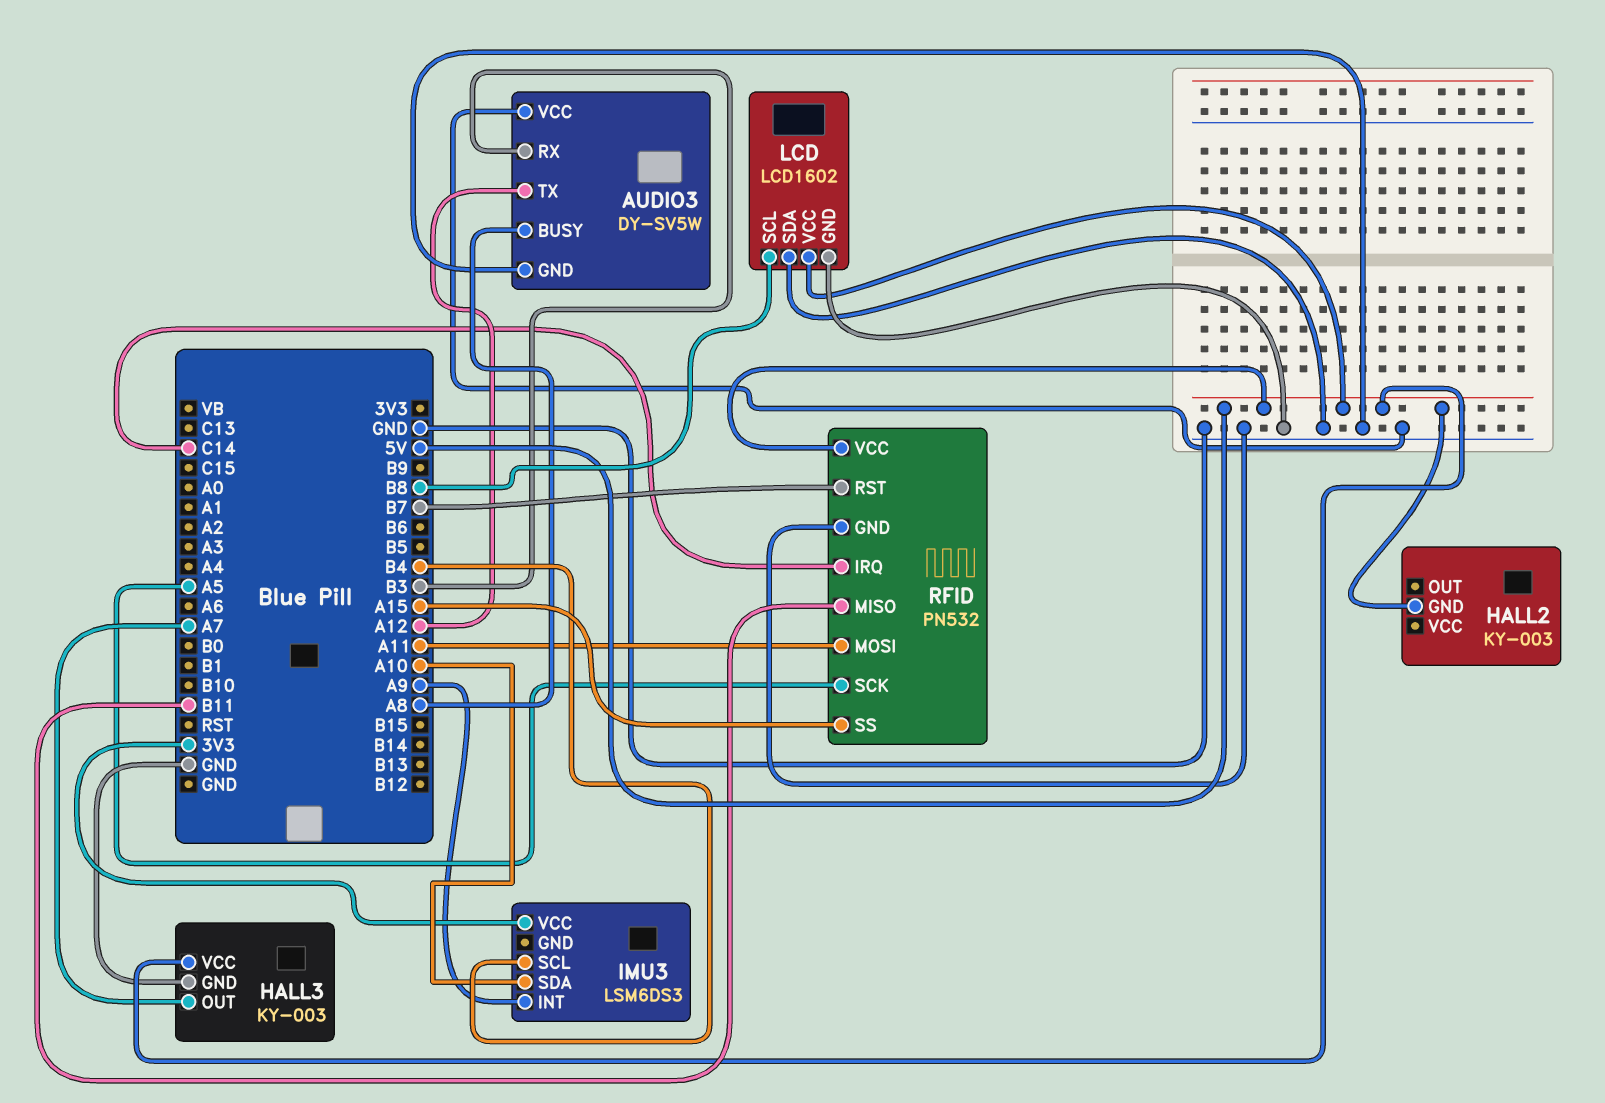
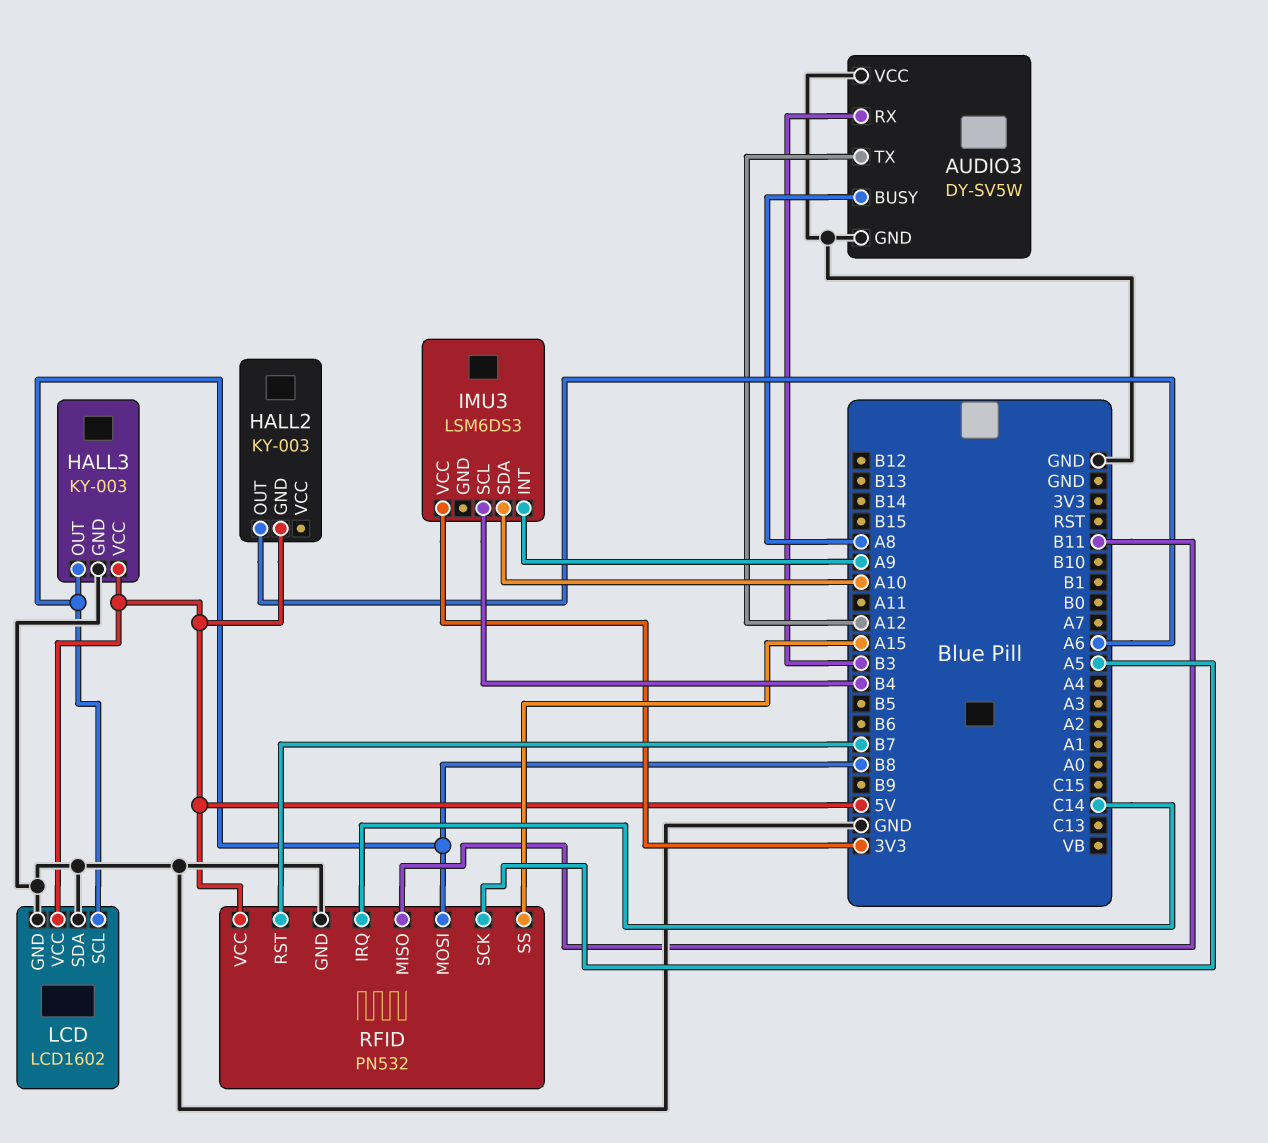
HALL2 pin OUT: none -> A6
HALL3 pin OUT: A7 -> B8
RFID pin MOSI: A11 -> B8

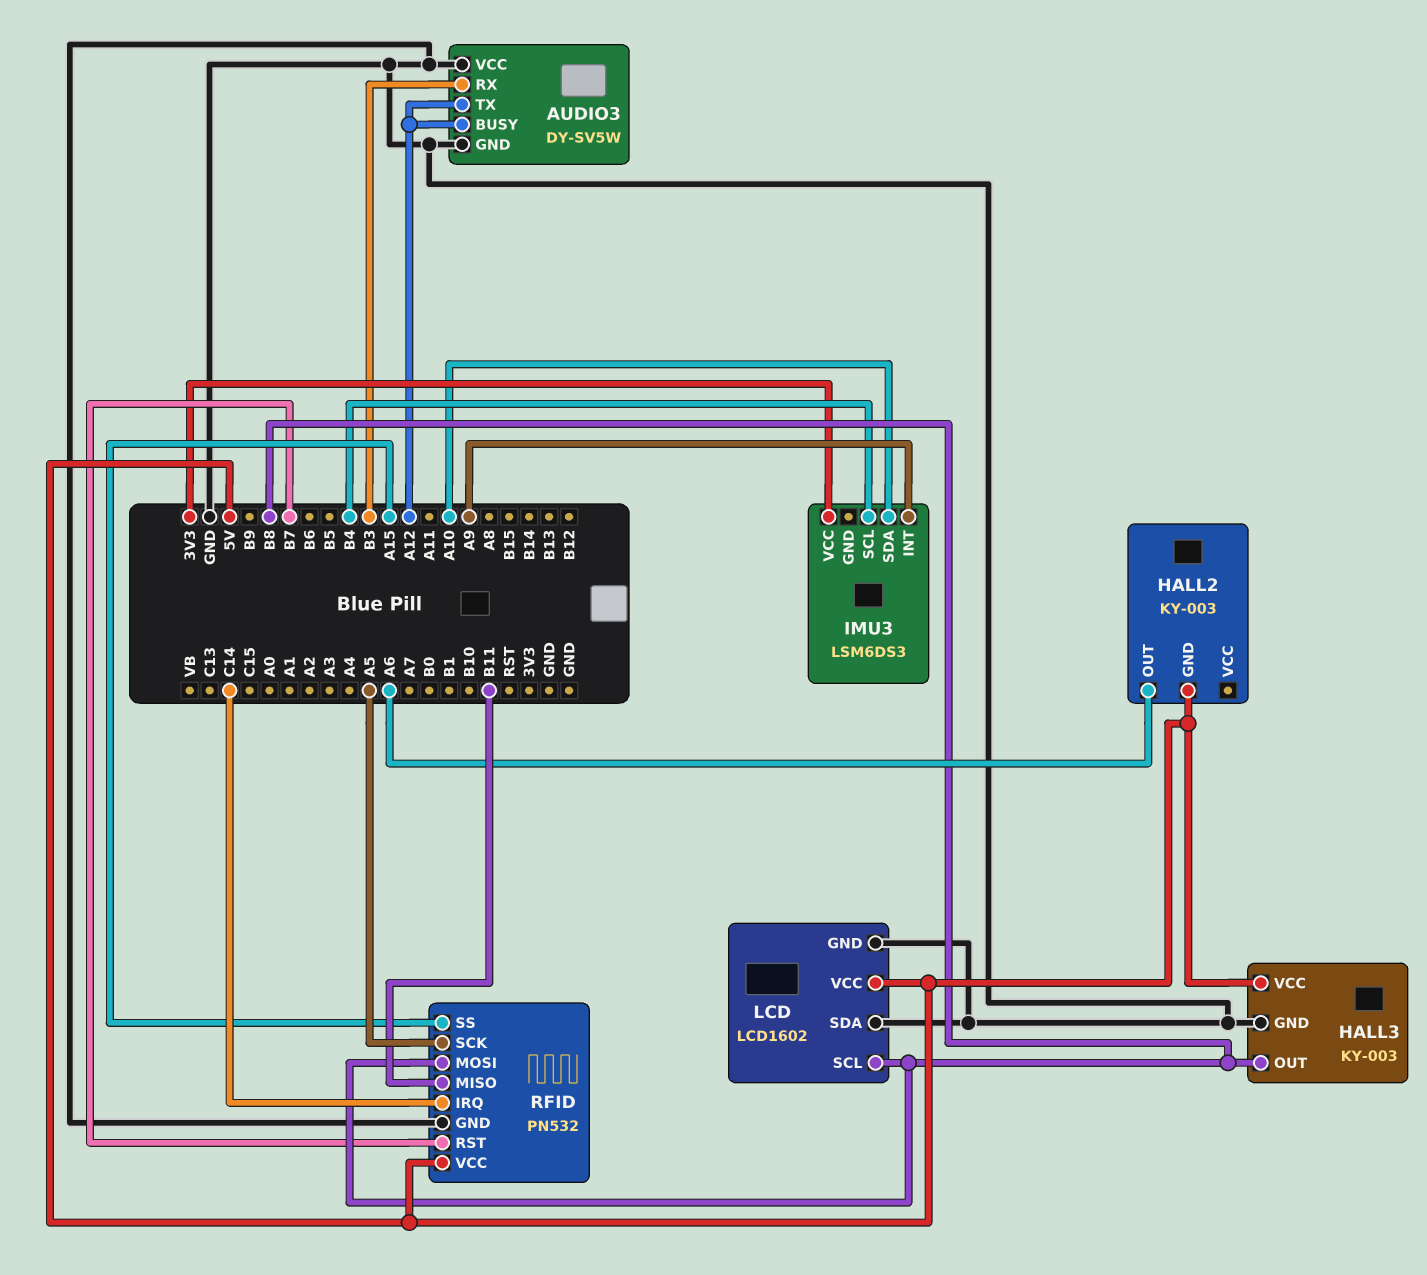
AUDIO3 pin BUSY: A8 -> A12

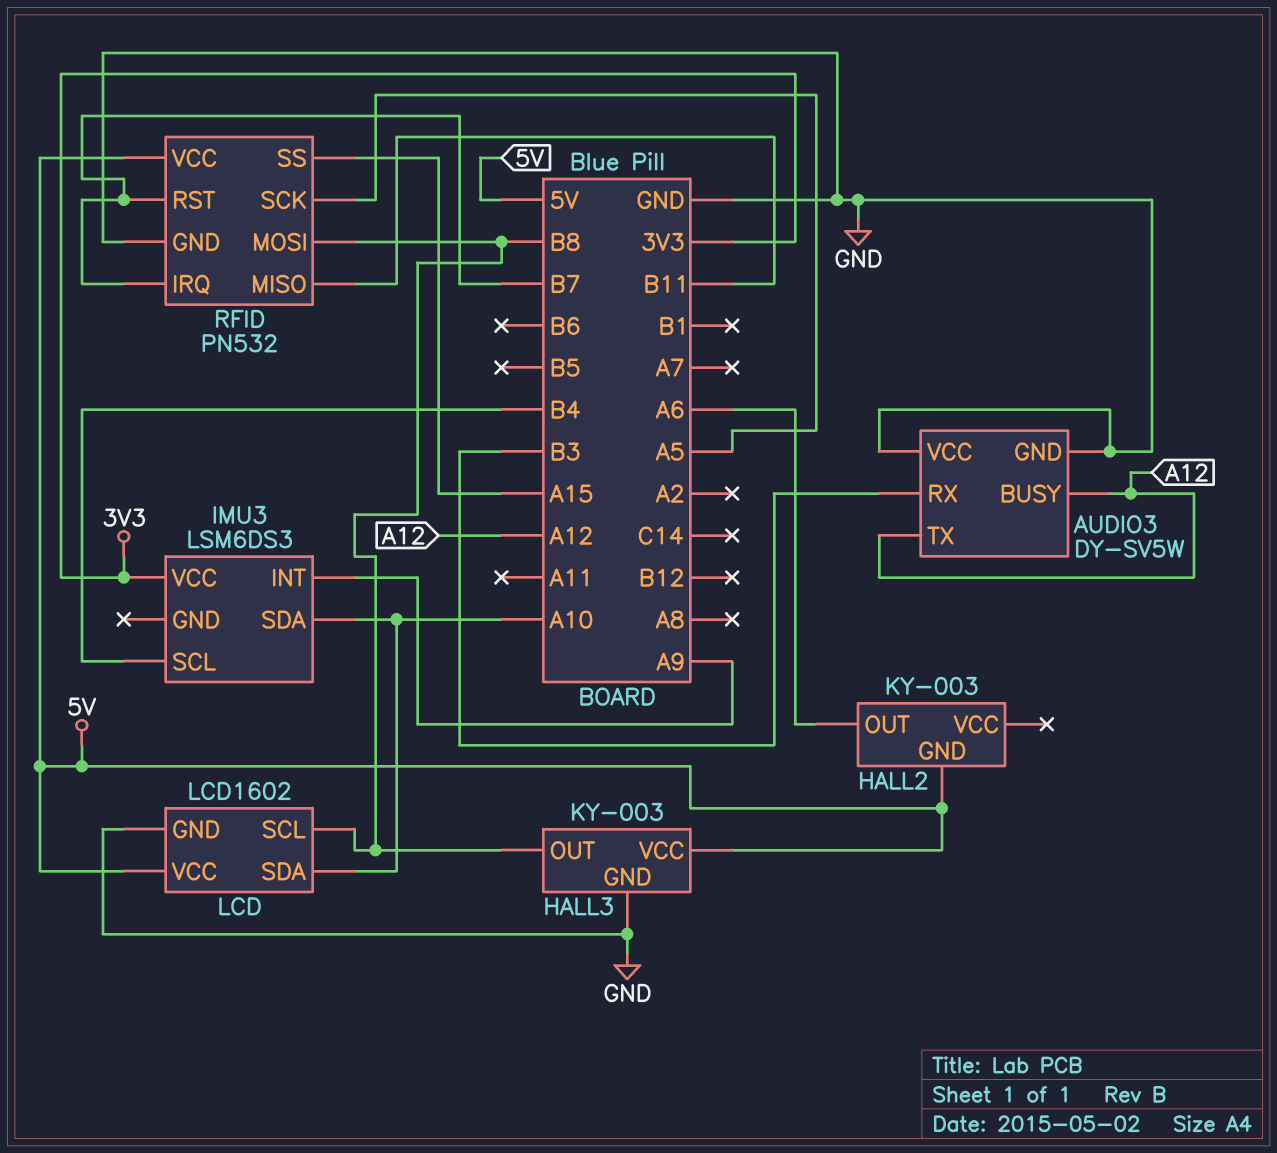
LCD pin SDA: GND -> A10
RFID pin IRQ: C14 -> B7

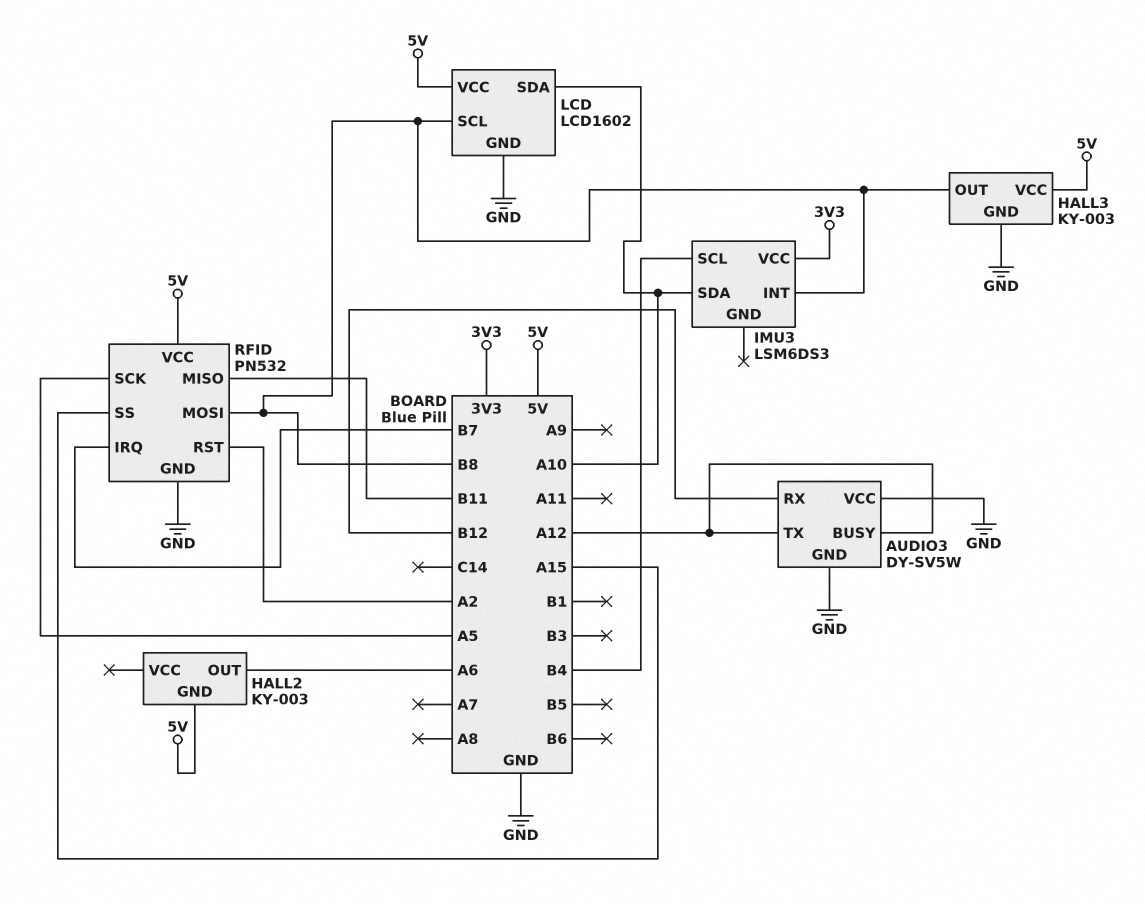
AUDIO3 pin RX: B3 -> B12
IMU3 pin INT: A9 -> B8
RFID pin RST: B7 -> A2

